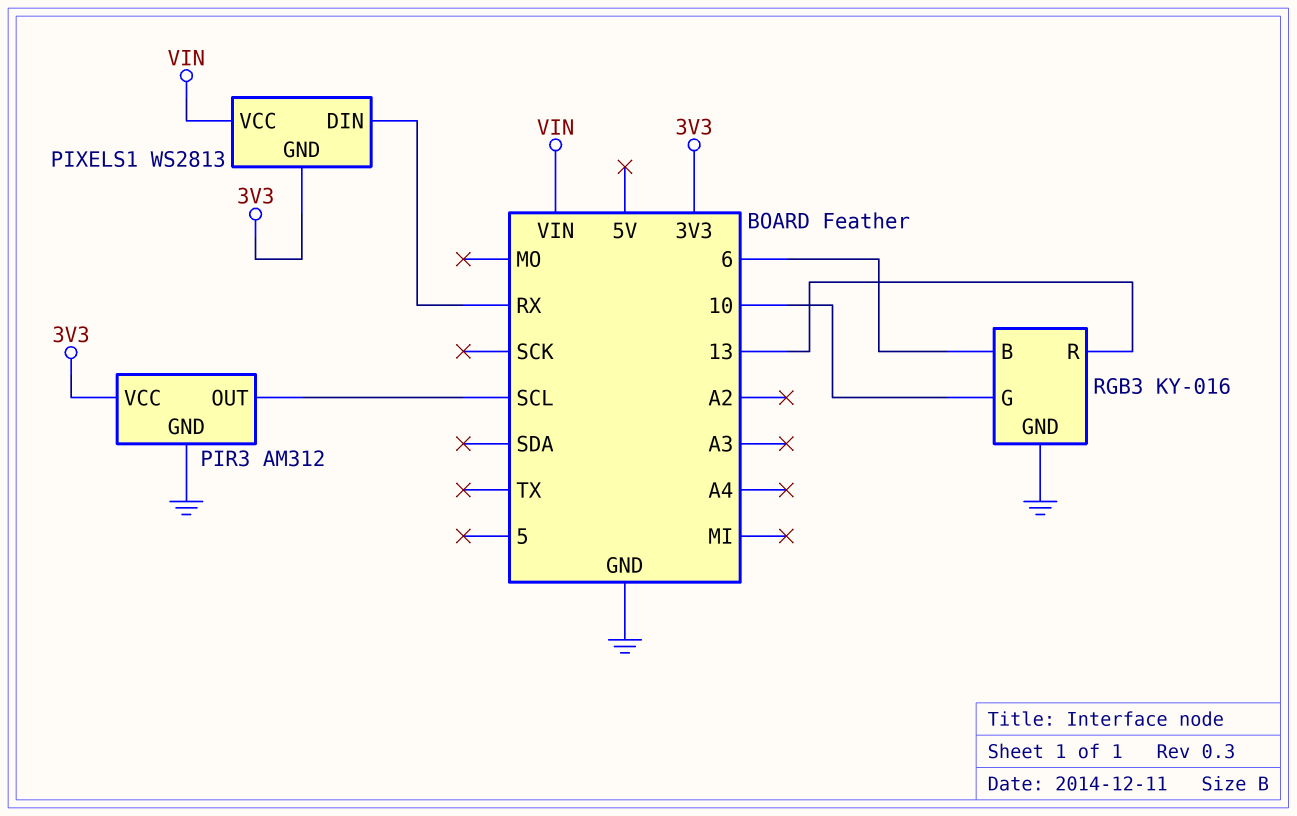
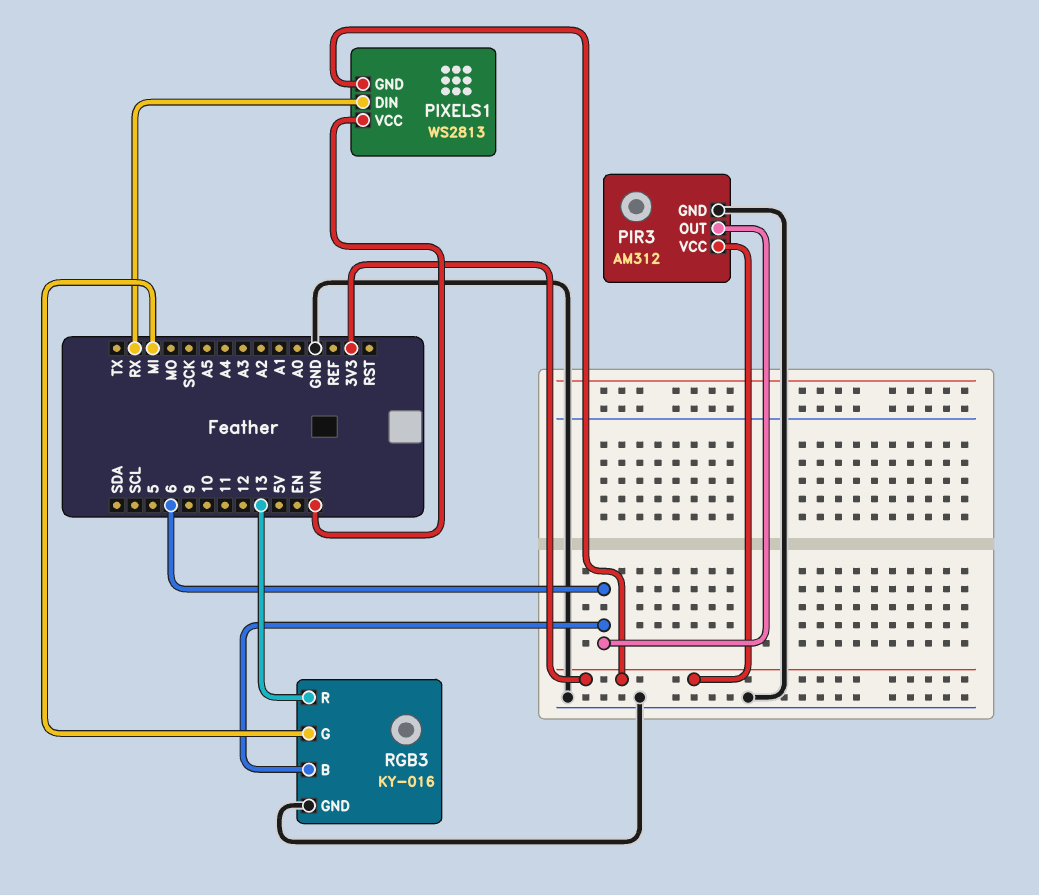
PIR3 pin OUT: SCL -> 6
RGB3 pin G: 10 -> MI

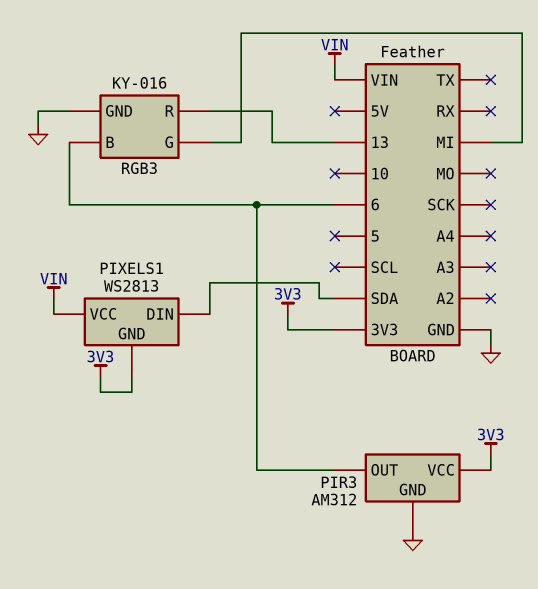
PIXELS1 pin DIN: RX -> SDA

